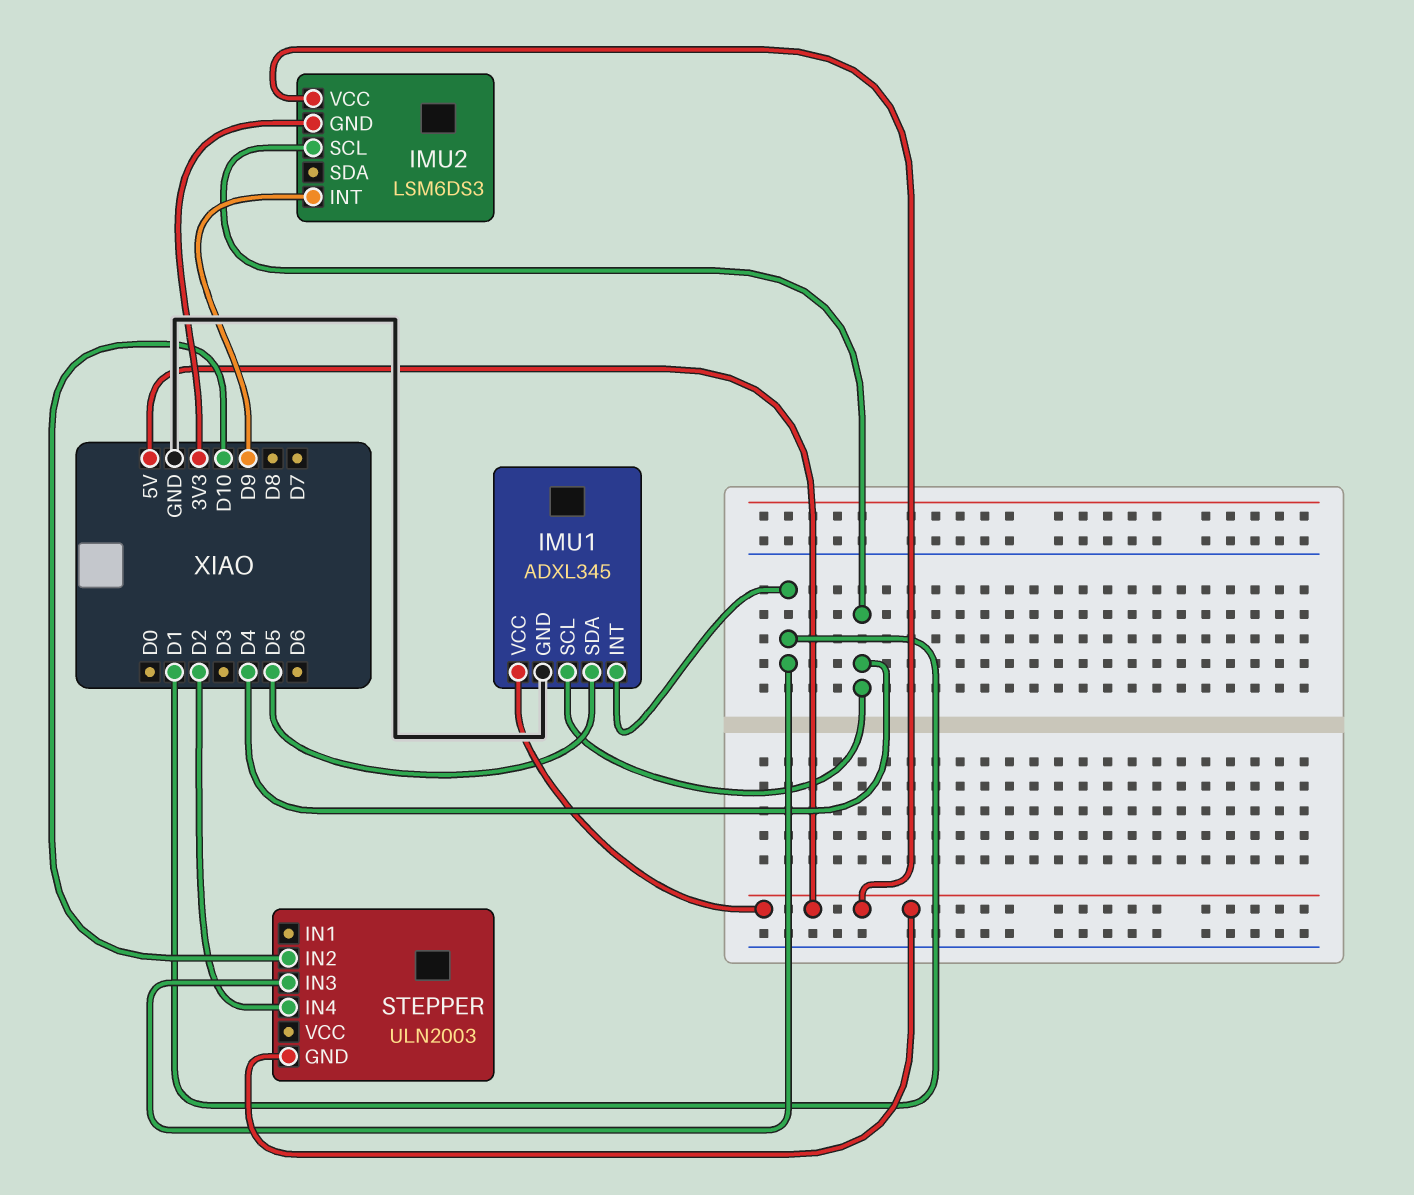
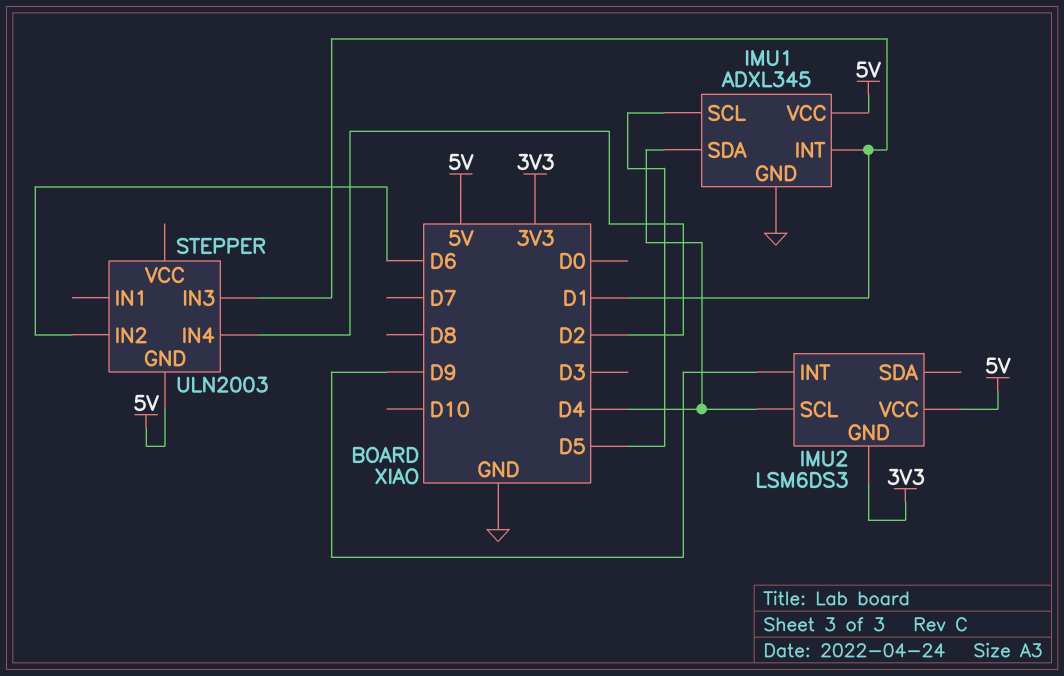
IMU1 pin SCL: D4 -> D5
IMU1 pin SDA: D5 -> D4
STEPPER pin IN2: D10 -> D6

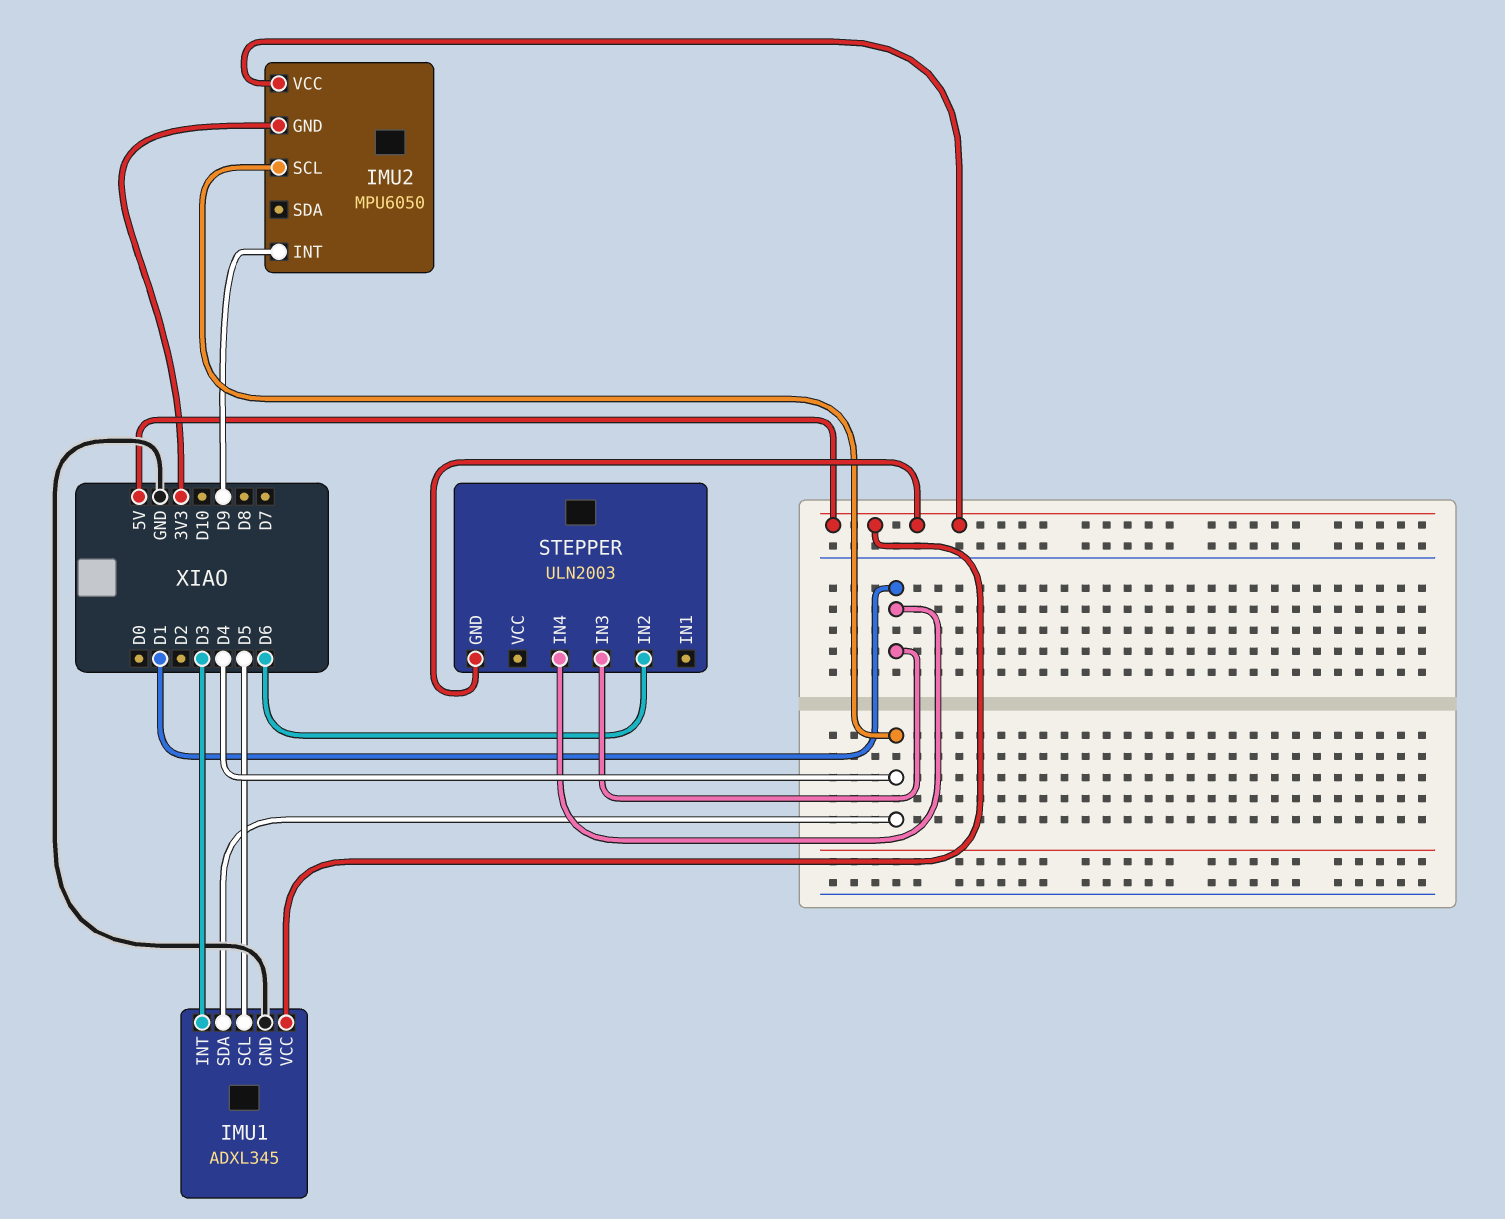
IMU1 pin INT: D1 -> D3
IMU2: LSM6DS3 -> MPU6050
STEPPER pin IN4: D2 -> D1

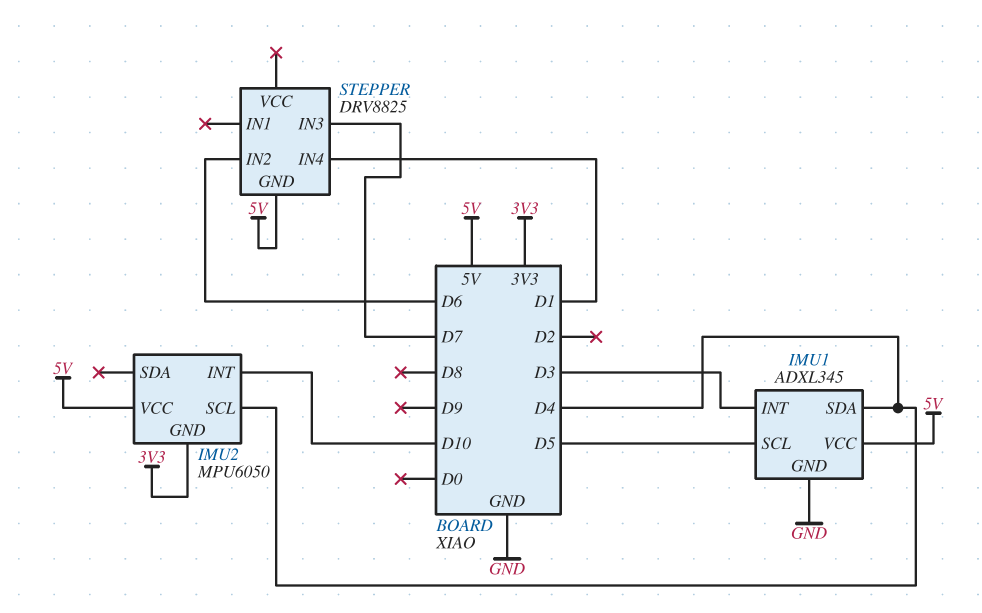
IMU2 pin INT: D9 -> D10
STEPPER: ULN2003 -> DRV8825
STEPPER pin IN3: D1 -> D7

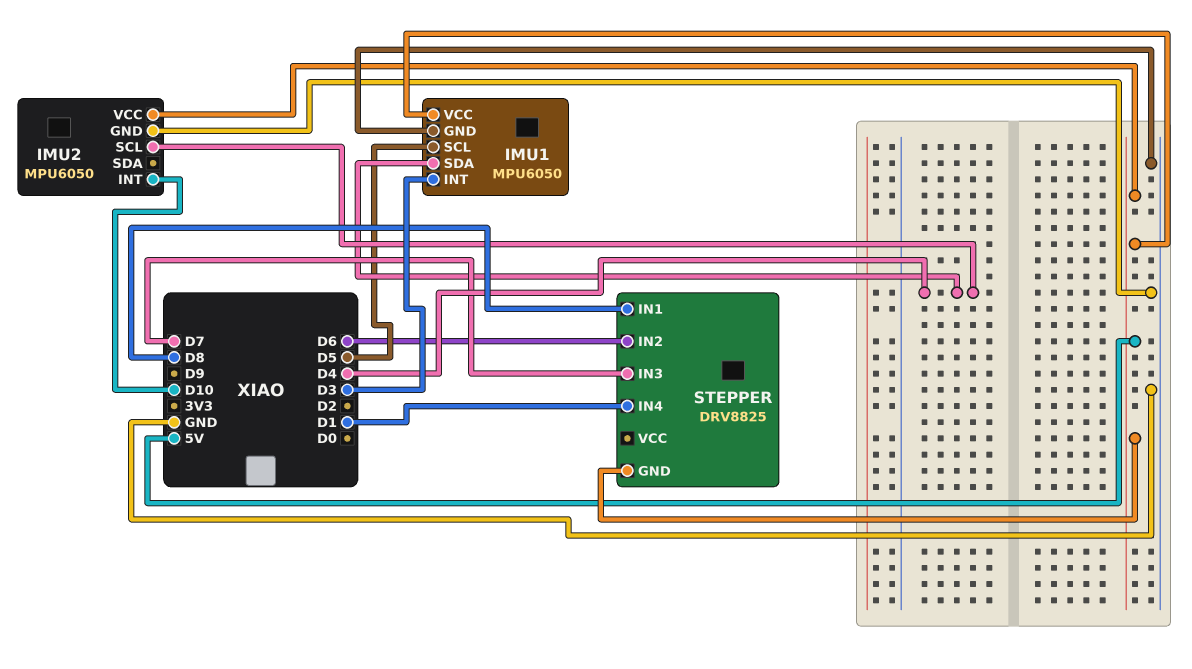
IMU1: ADXL345 -> MPU6050
IMU2 pin GND: 3V3 -> GND
STEPPER pin IN1: none -> D8

